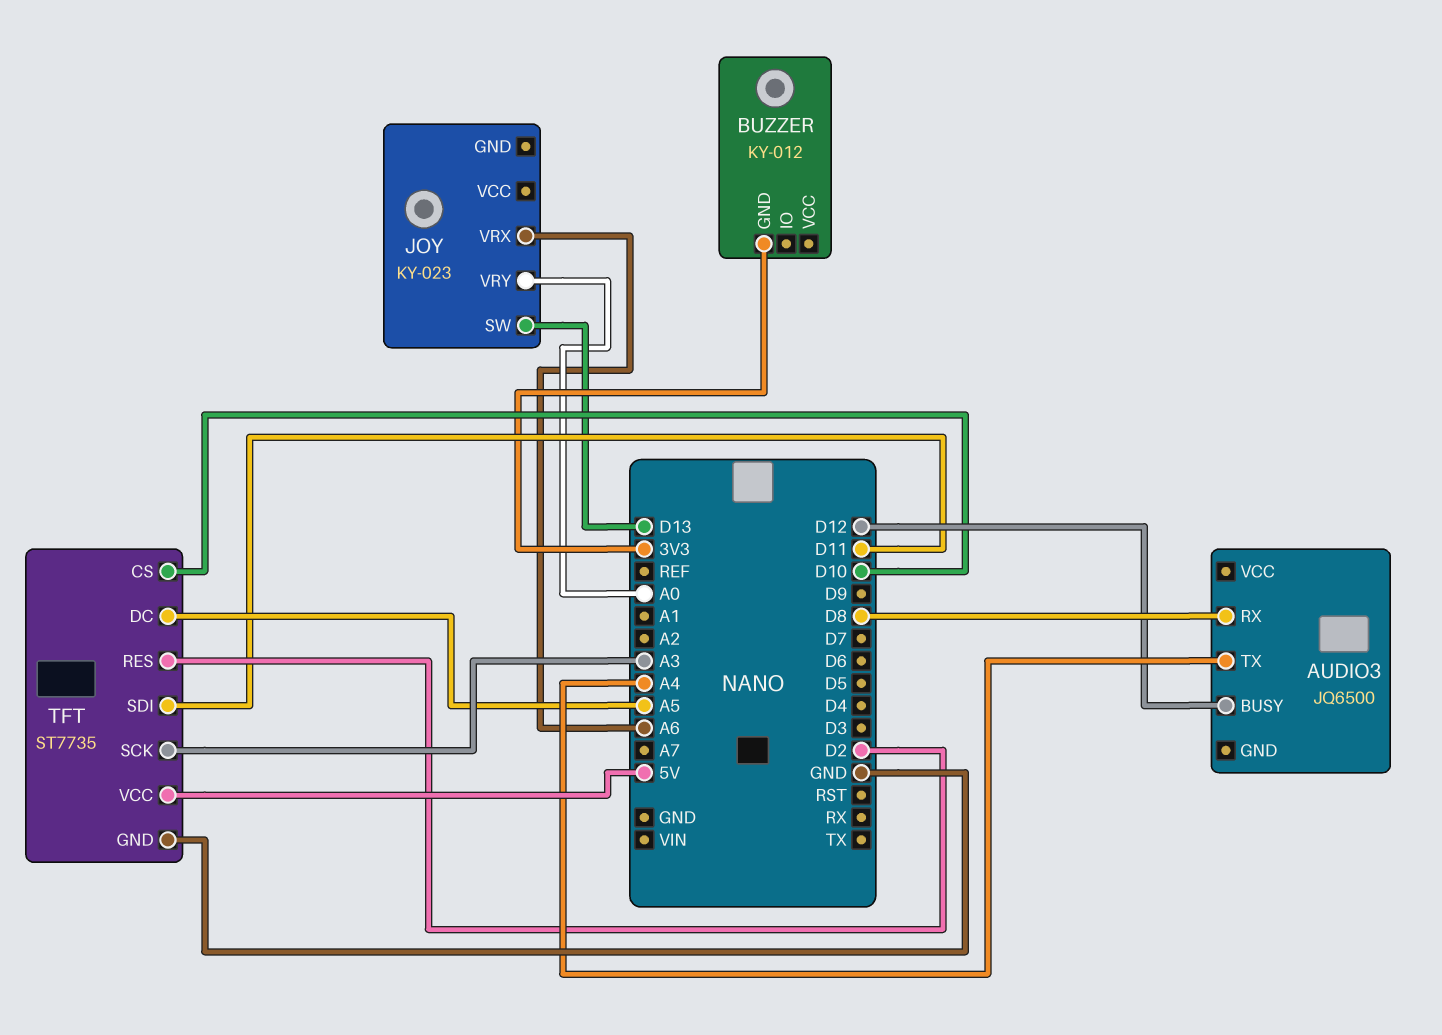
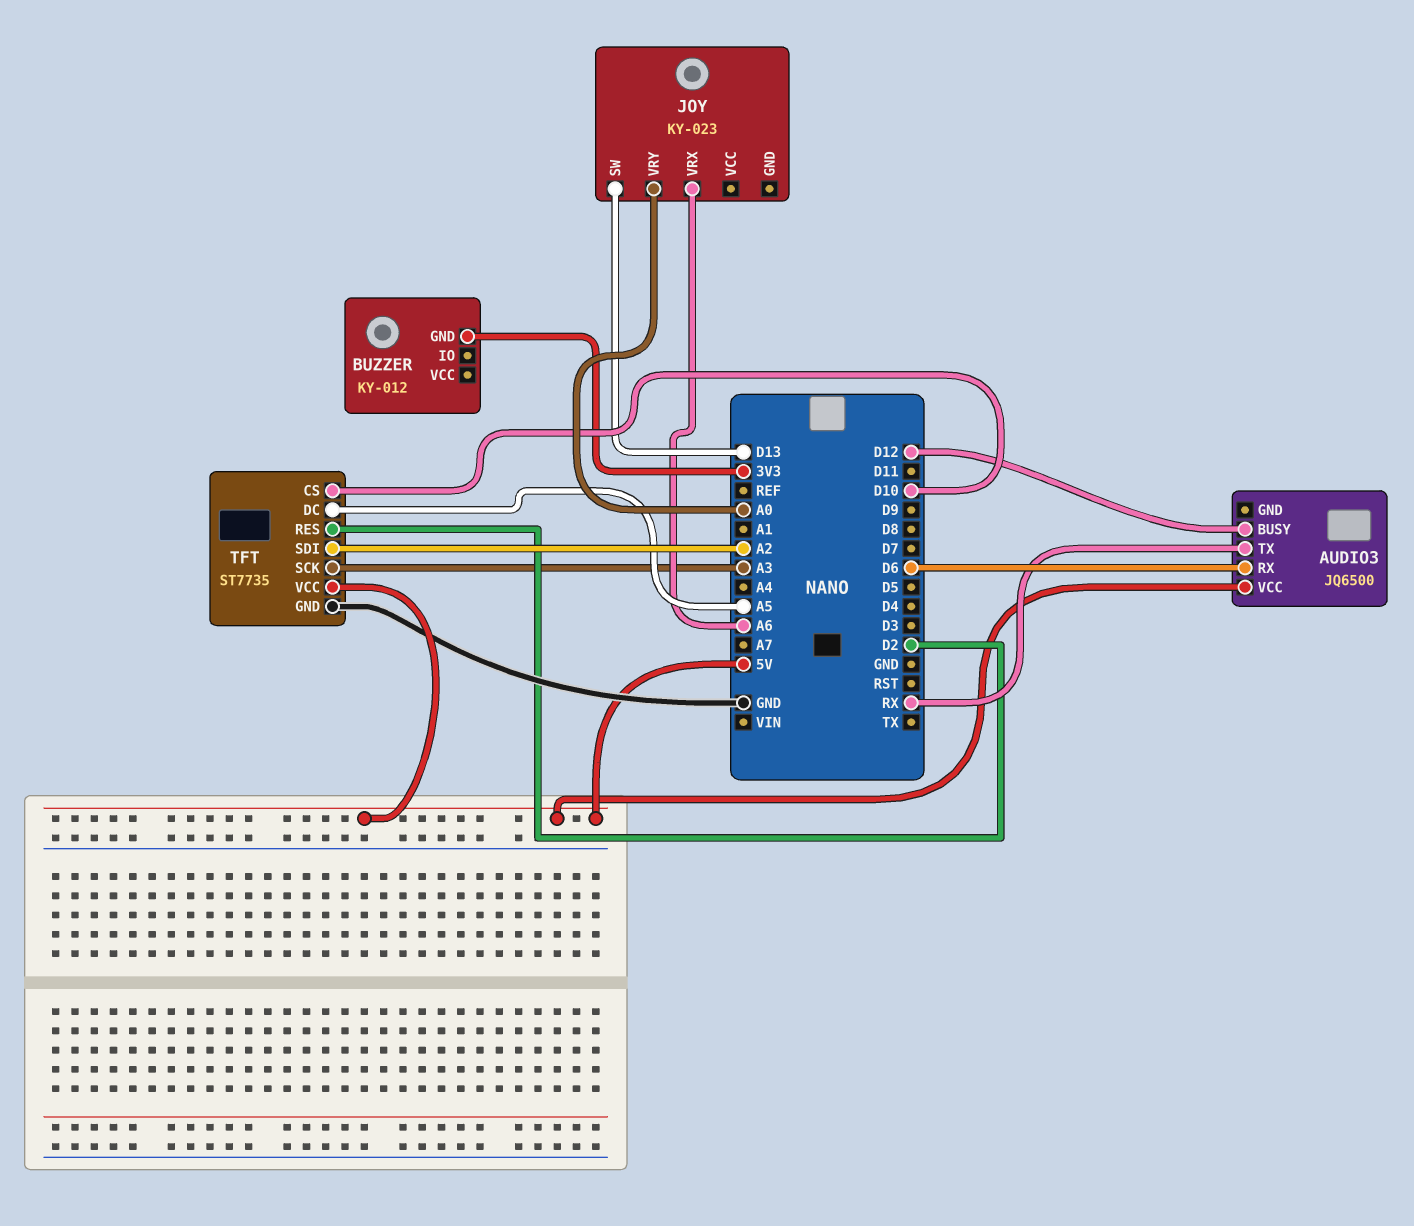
AUDIO3 pin RX: D8 -> D6
AUDIO3 pin TX: A4 -> RX
AUDIO3 pin VCC: none -> 5V
TFT pin SDI: D11 -> A2

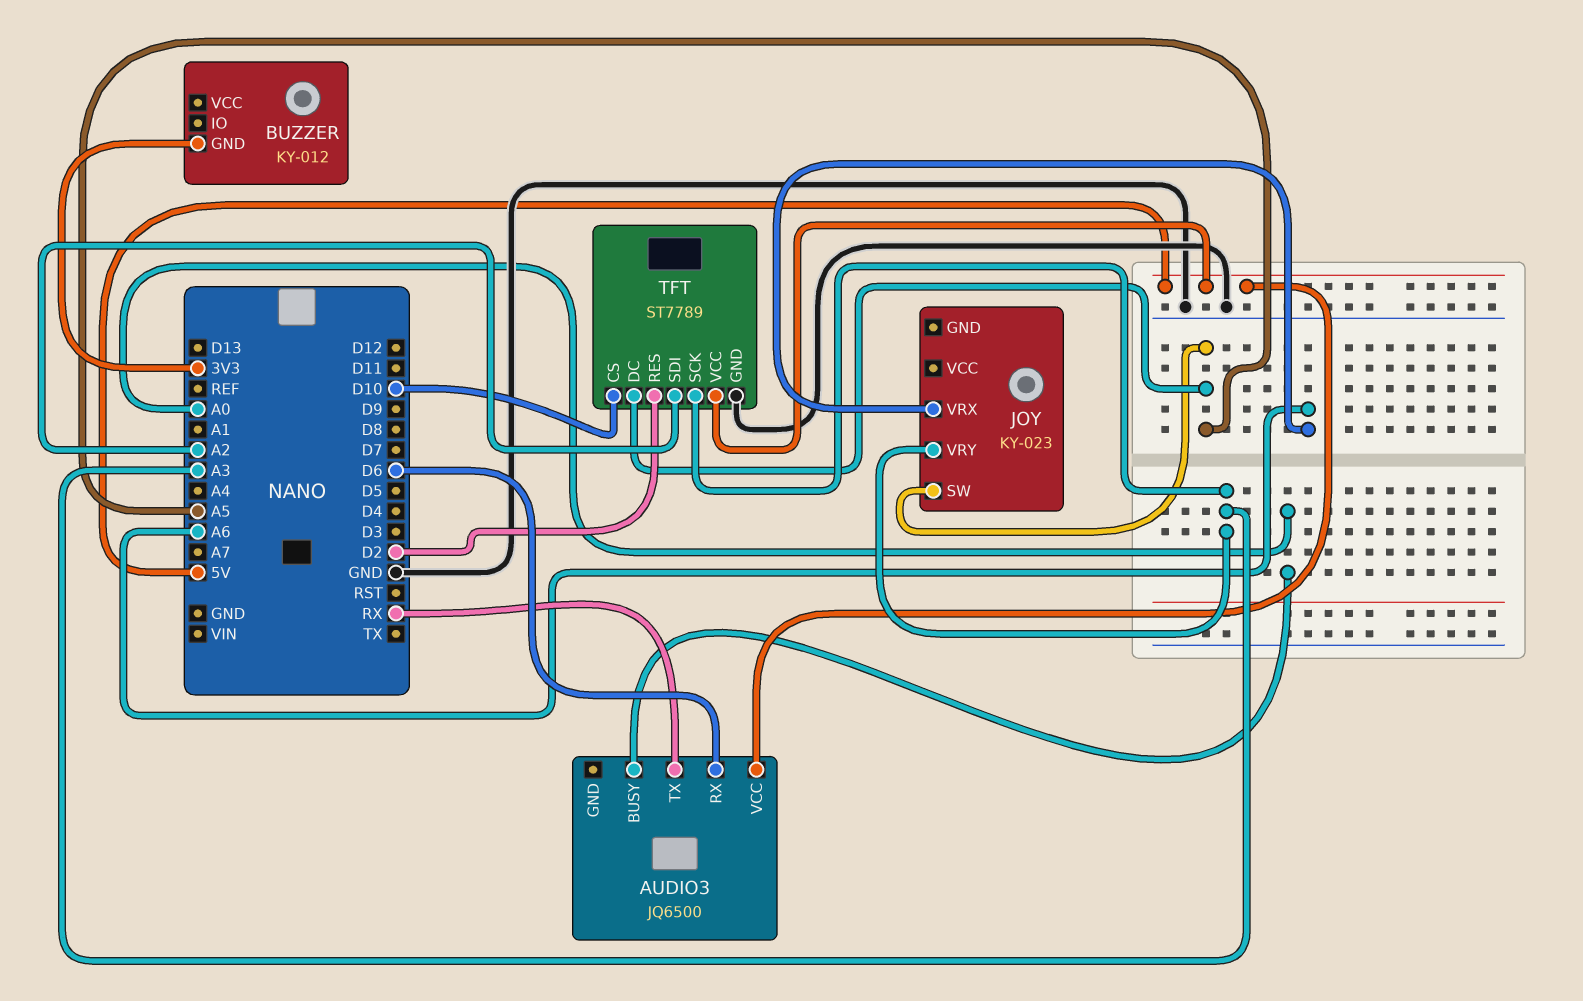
AUDIO3 pin BUSY: D12 -> A0
JOY pin SW: D13 -> A5
JOY pin VRY: A0 -> A3
TFT: ST7735 -> ST7789

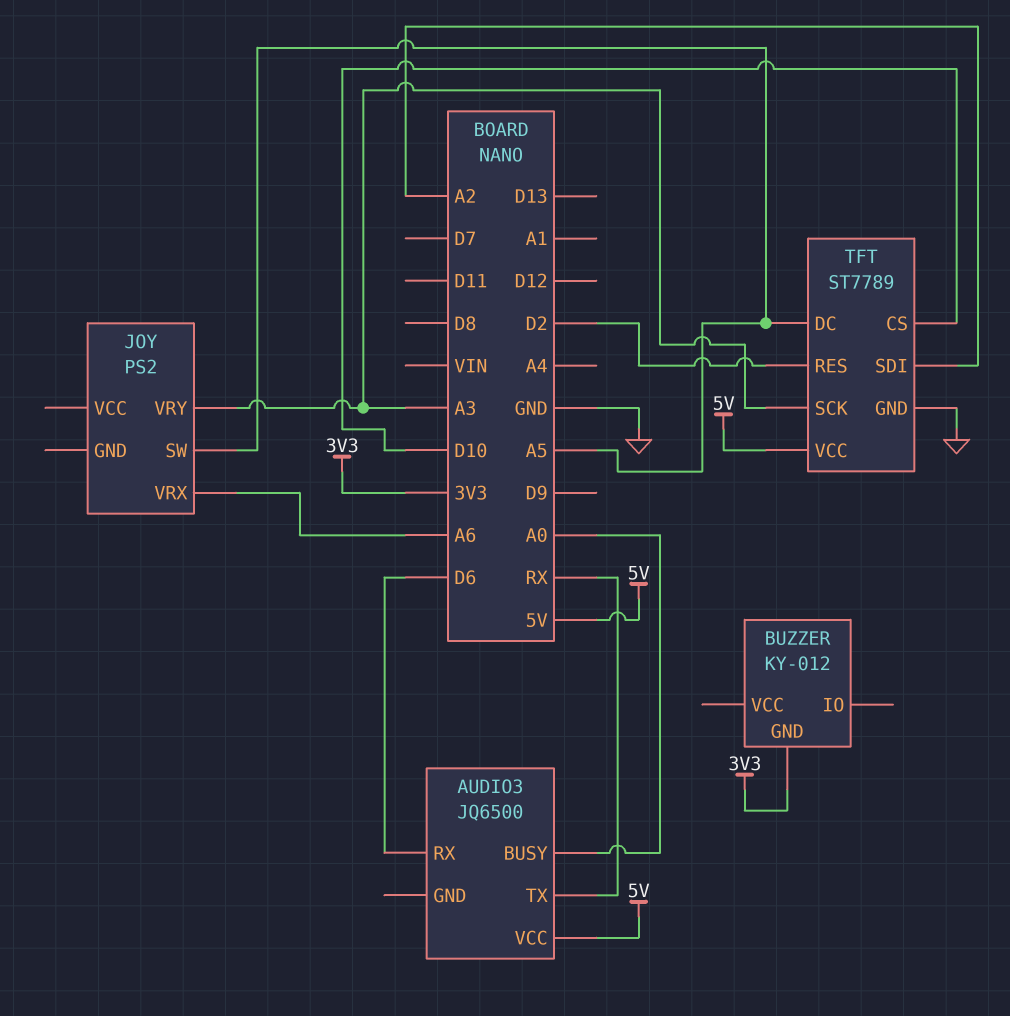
JOY: KY-023 -> PS2

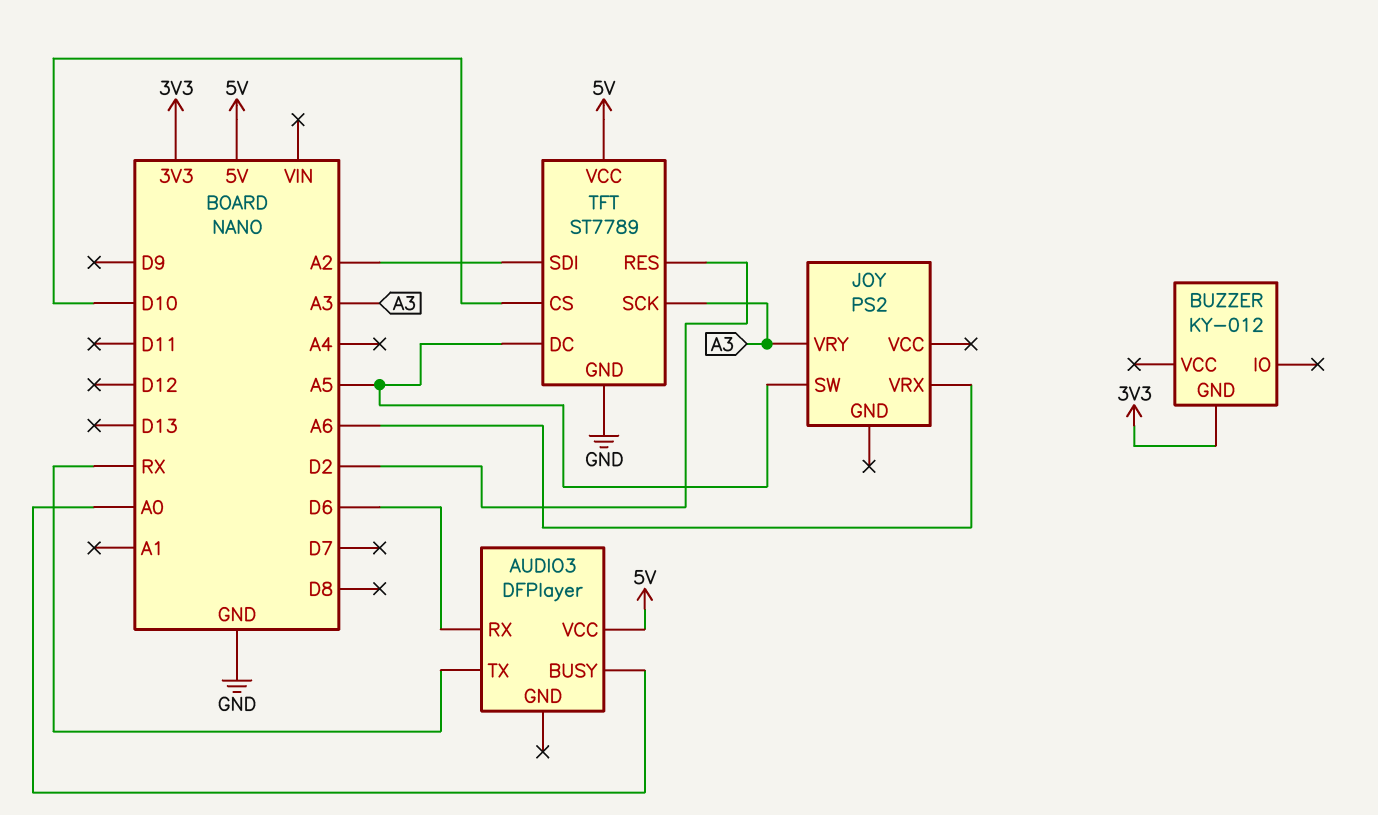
AUDIO3: JQ6500 -> DFPlayer

